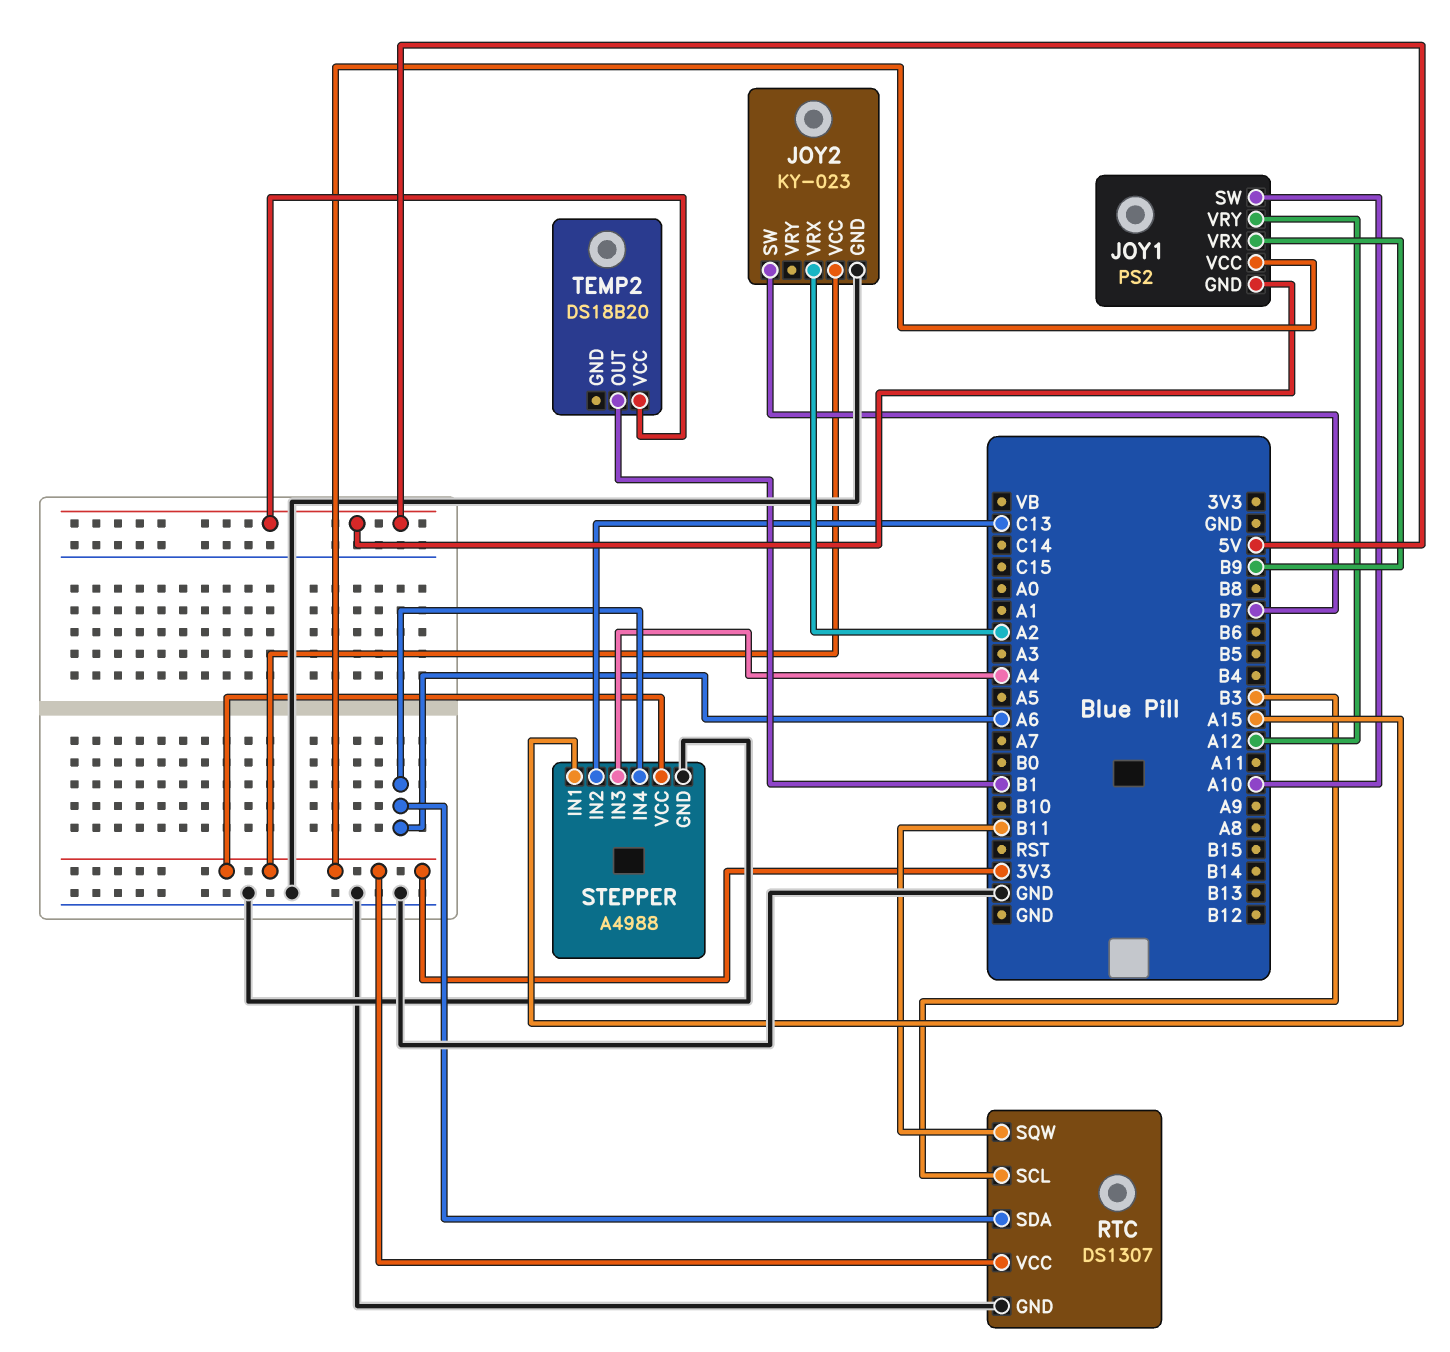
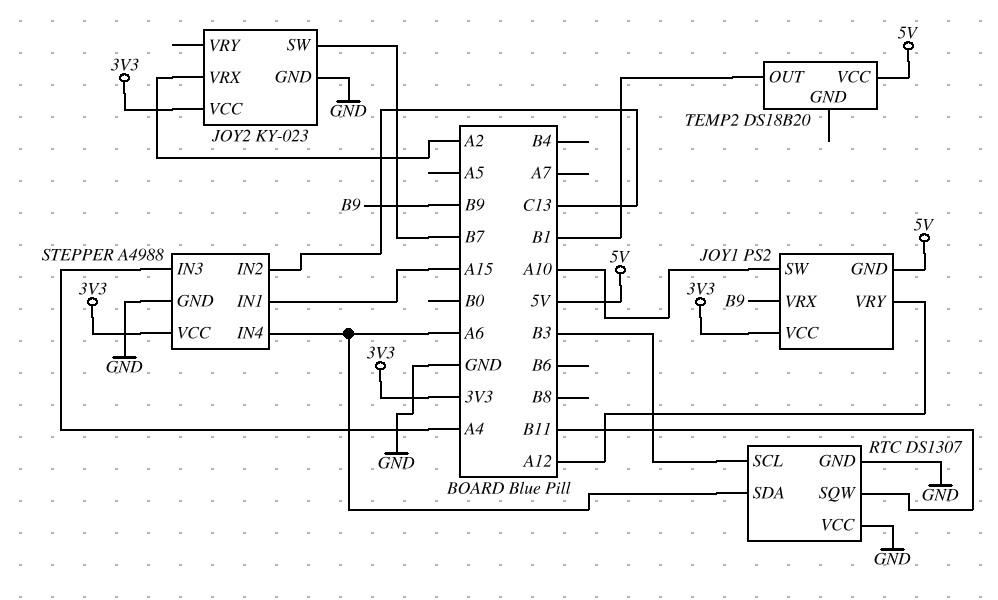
RTC pin VCC: 3V3 -> GND

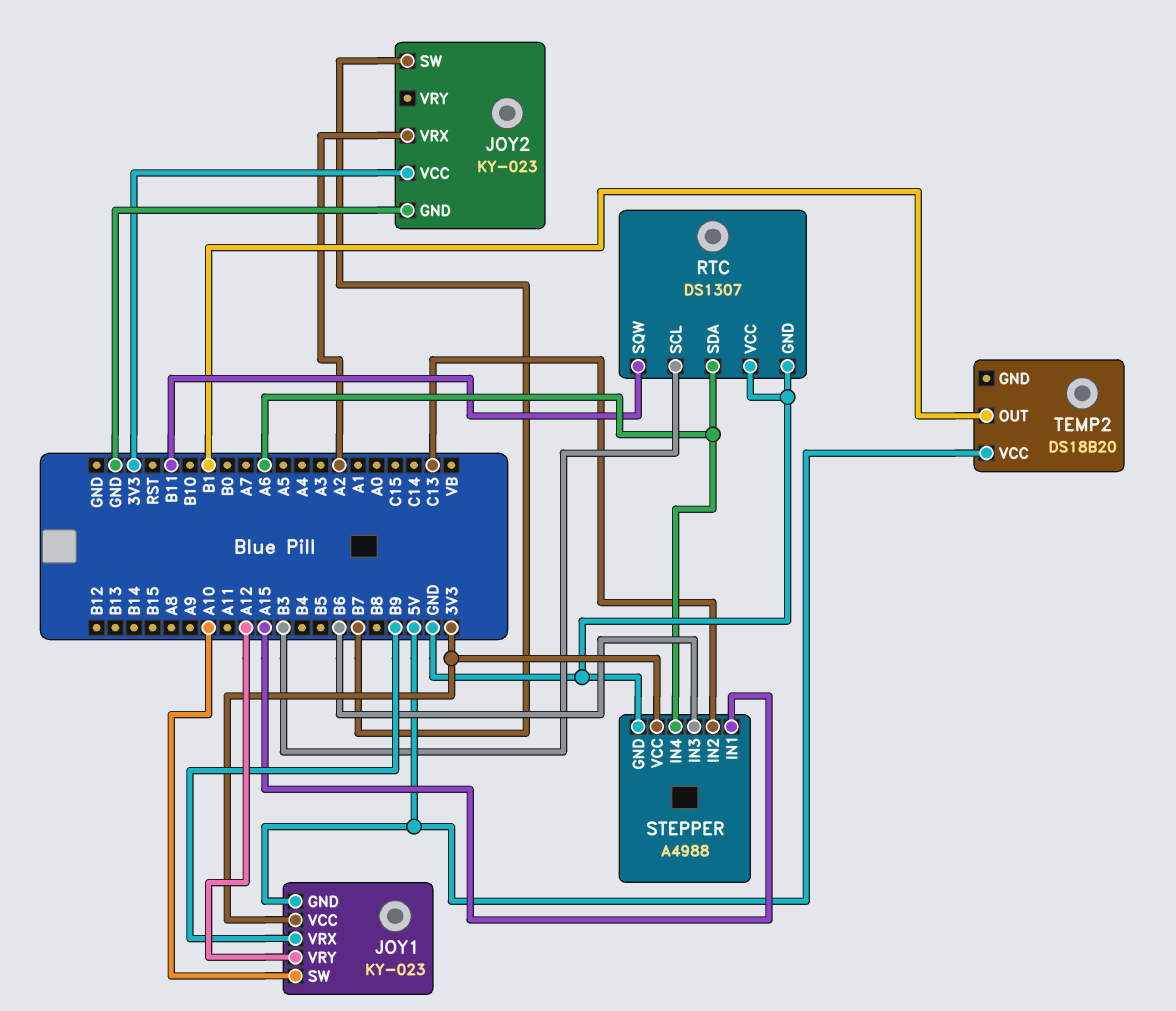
JOY1: PS2 -> KY-023
STEPPER pin IN3: A4 -> B6

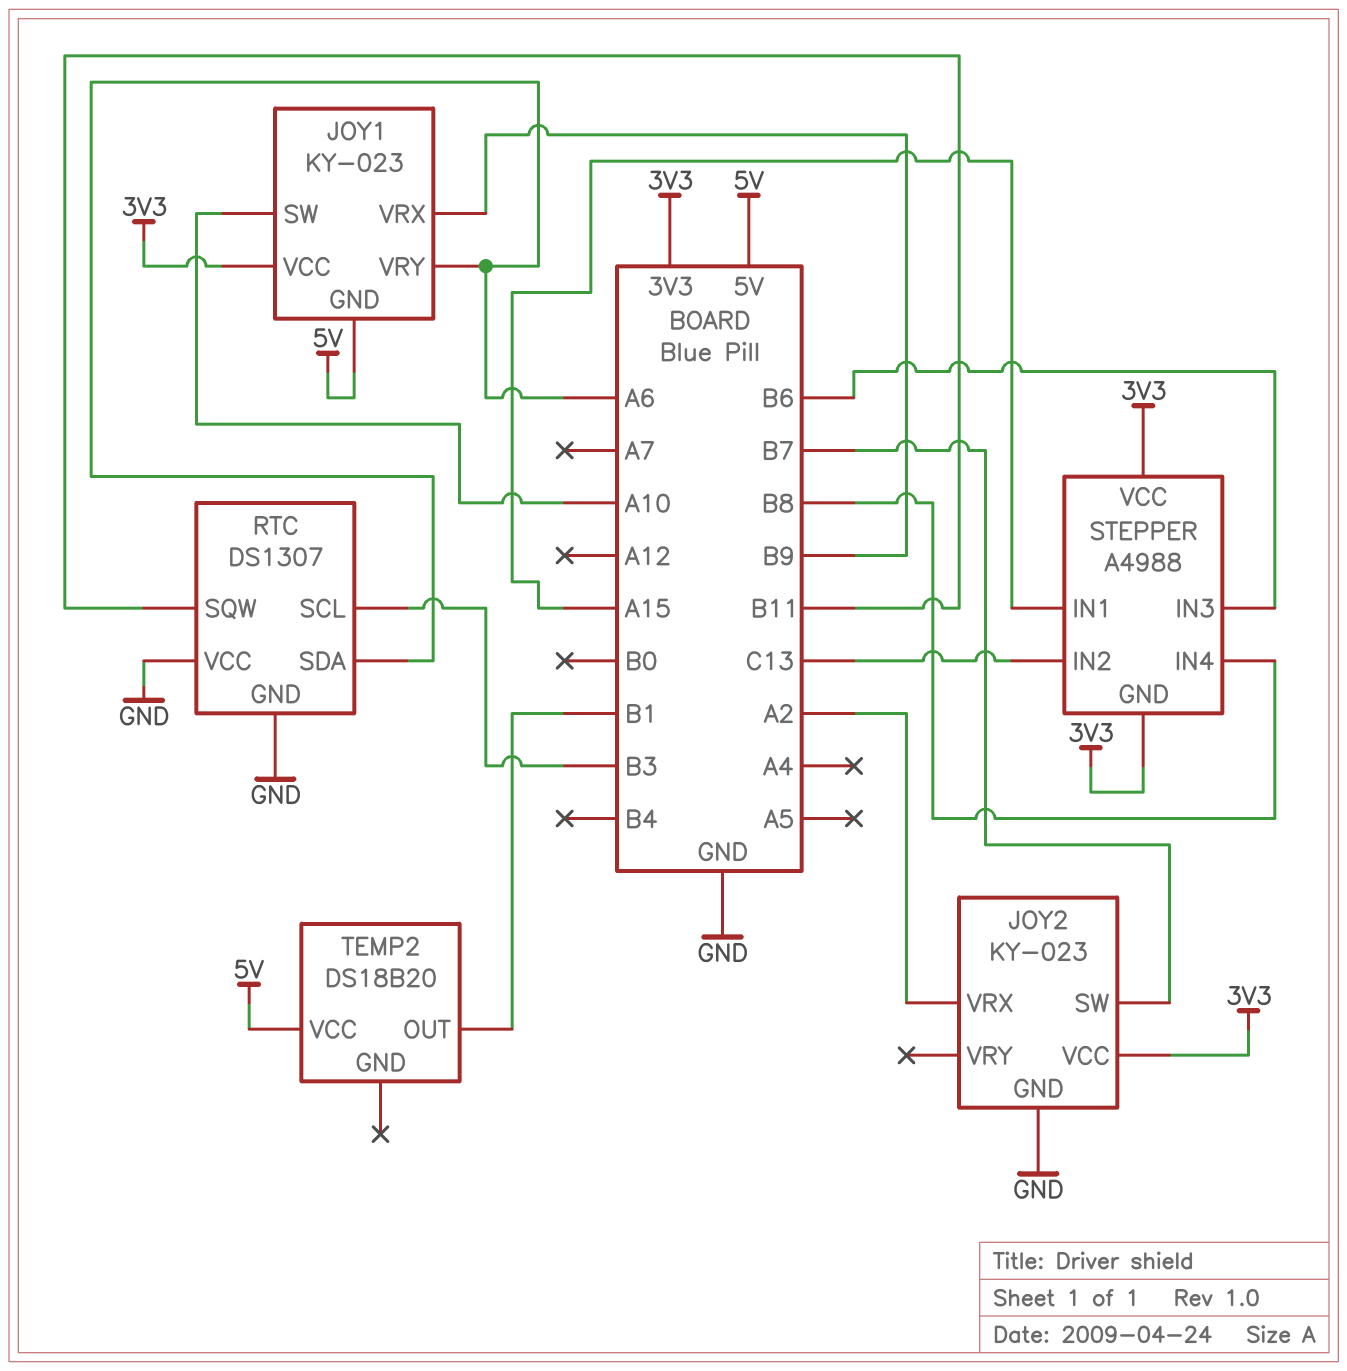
JOY1 pin VRY: A12 -> A6
STEPPER pin GND: GND -> 3V3
STEPPER pin IN4: A6 -> B8

